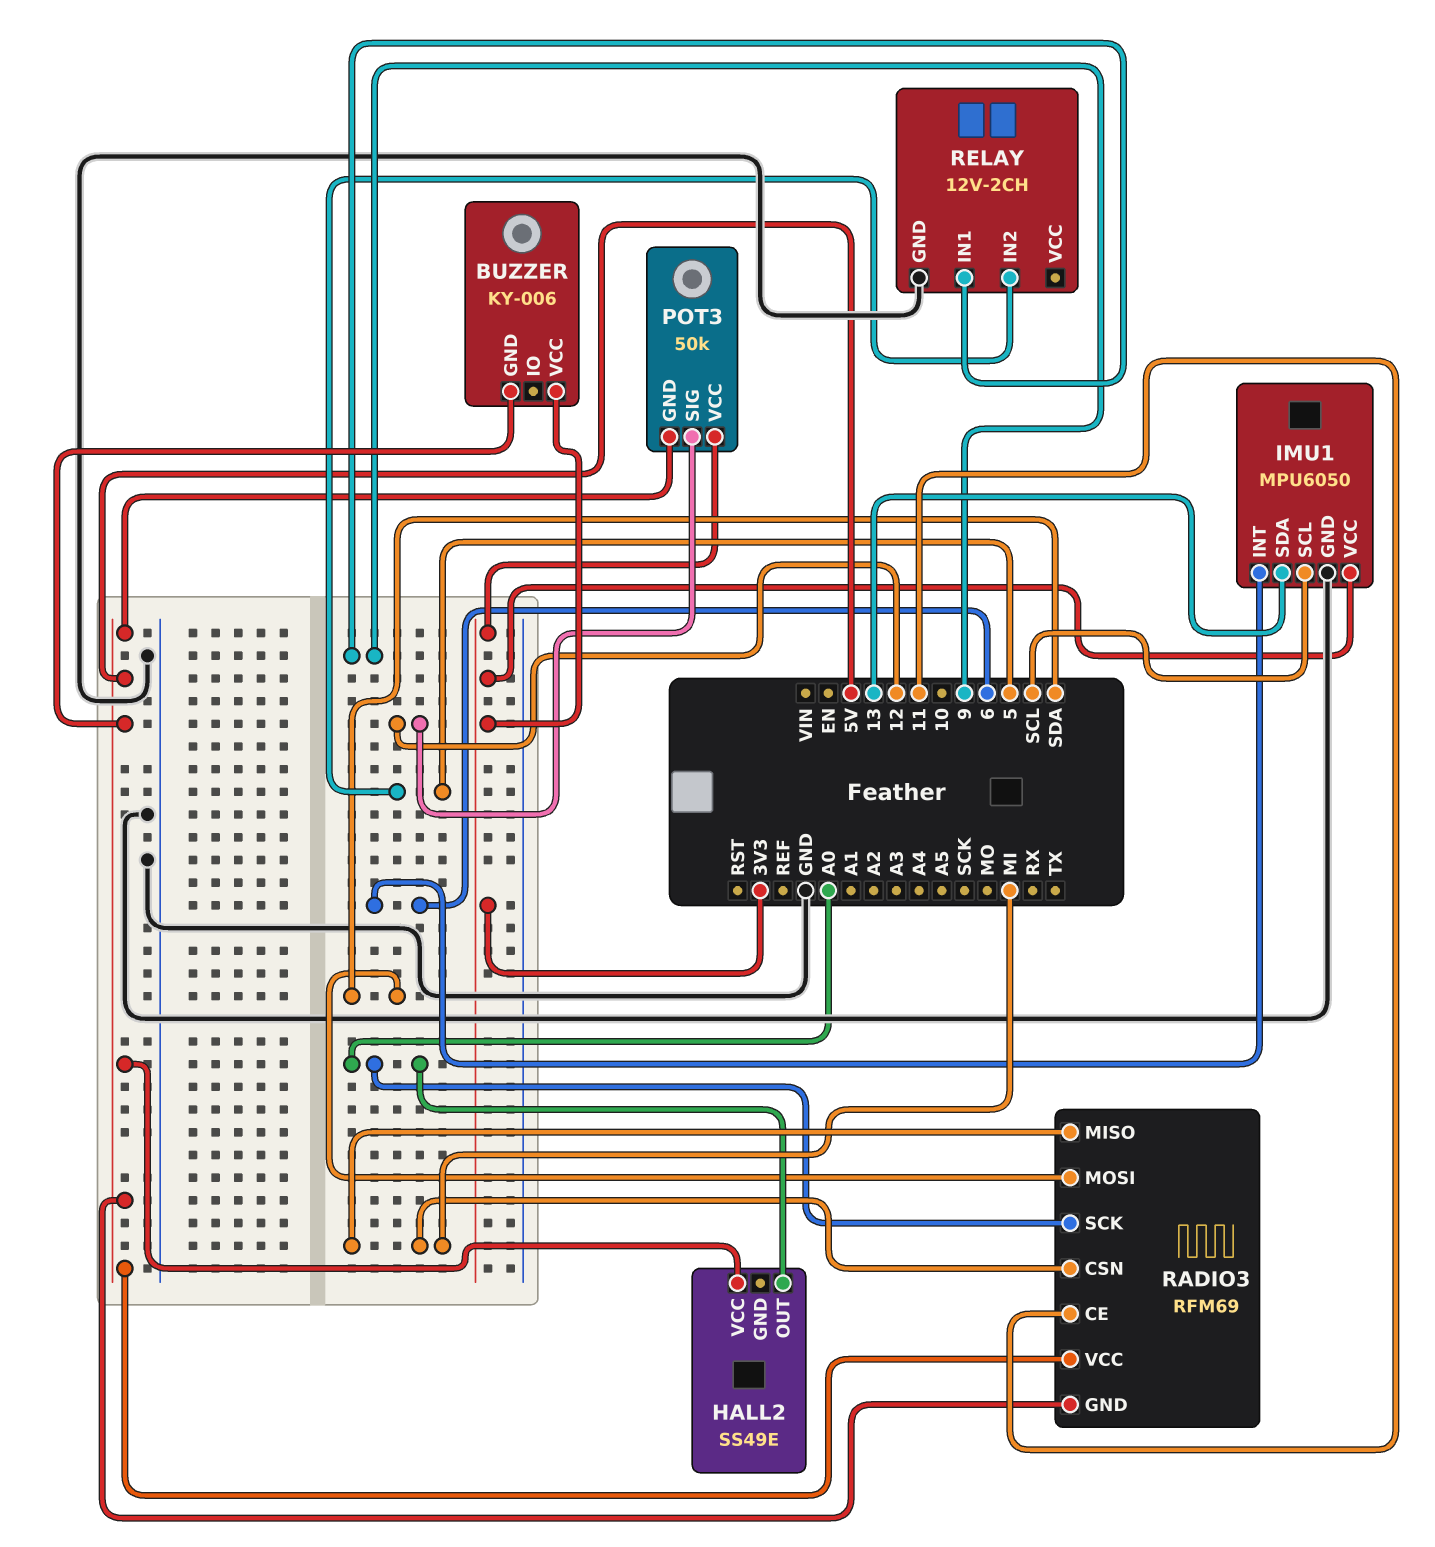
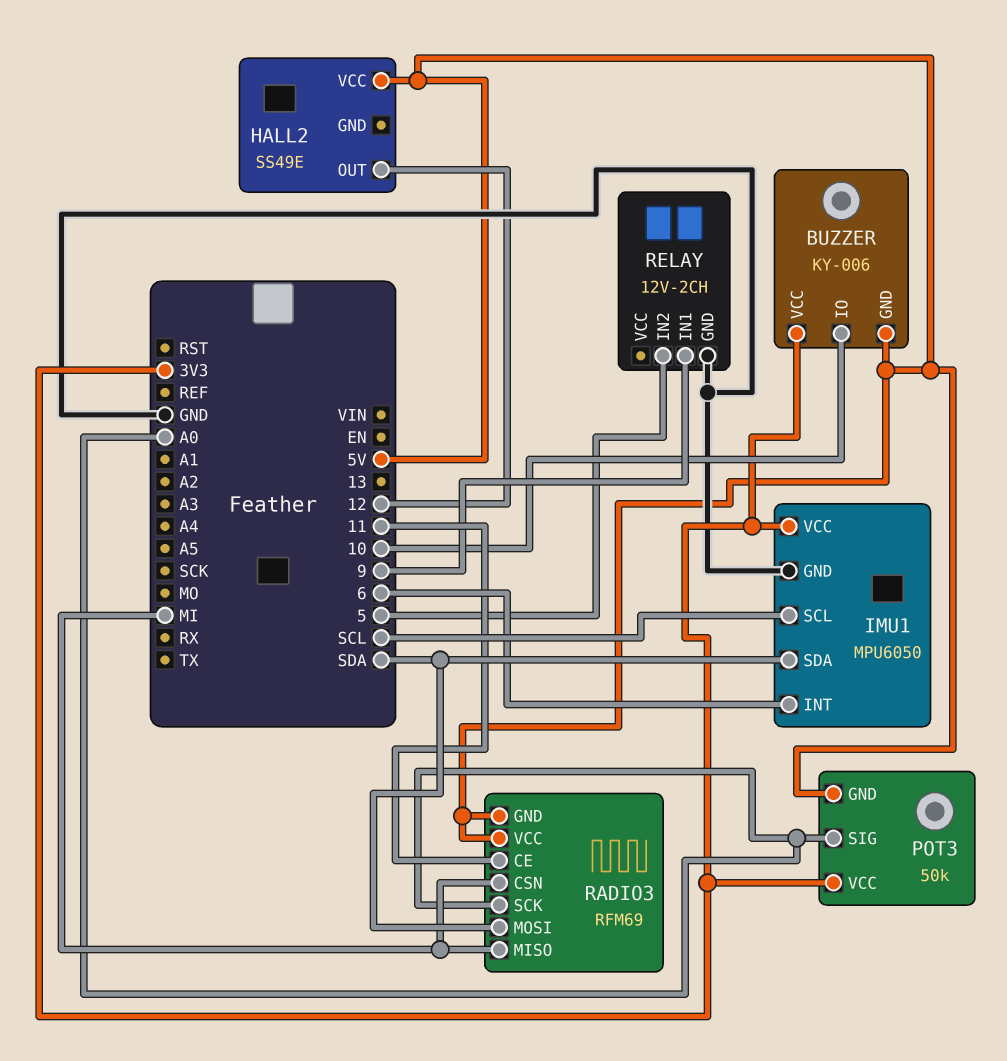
BUZZER pin IO: none -> 10
HALL2 pin OUT: A0 -> 12
IMU1 pin SDA: 13 -> SDA
POT3 pin SIG: 12 -> A0

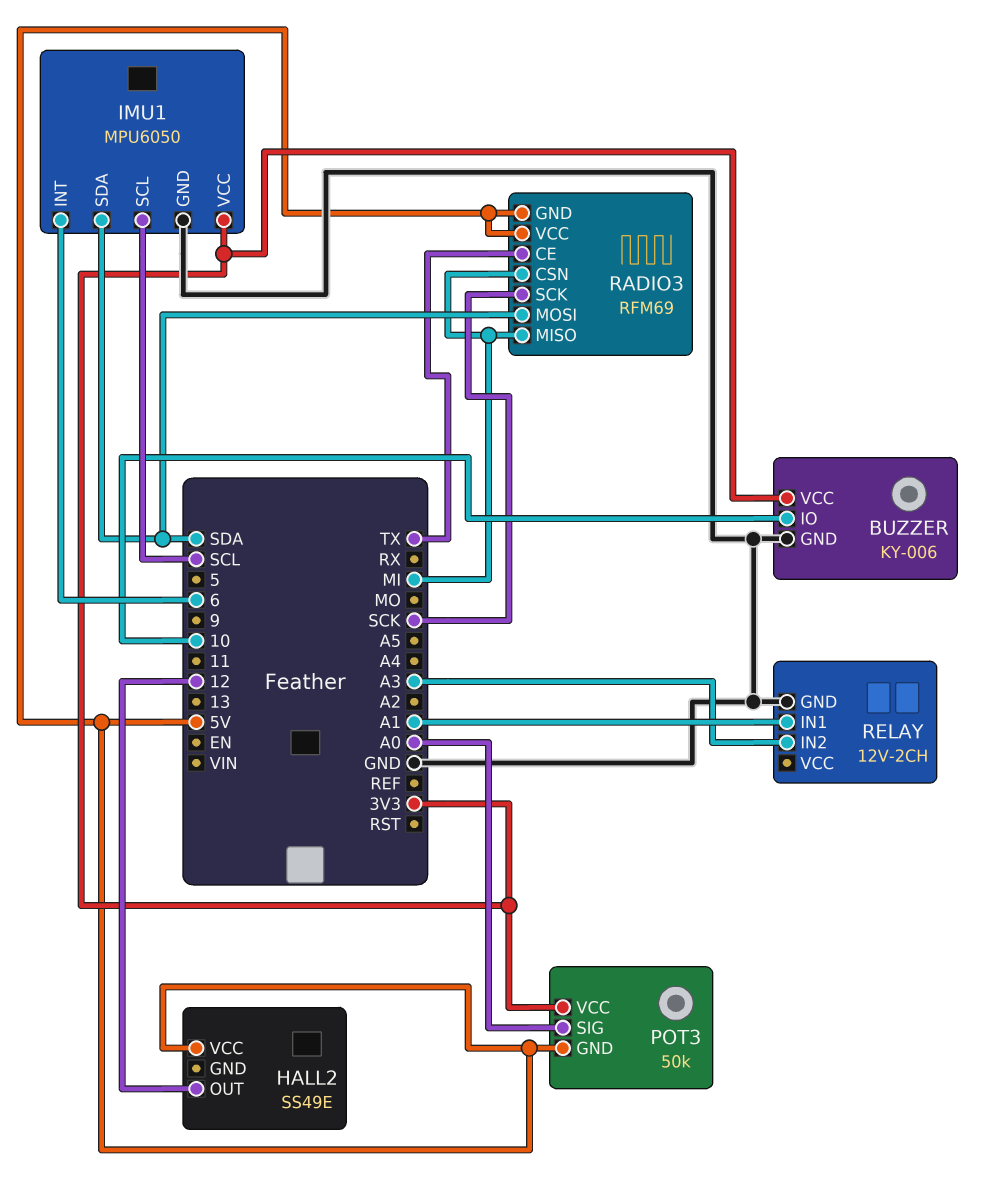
BUZZER pin GND: 5V -> GND
RADIO3 pin CE: 11 -> TX
RADIO3 pin SCK: A0 -> SCK
RELAY pin IN1: 9 -> A1
RELAY pin IN2: 5 -> A3

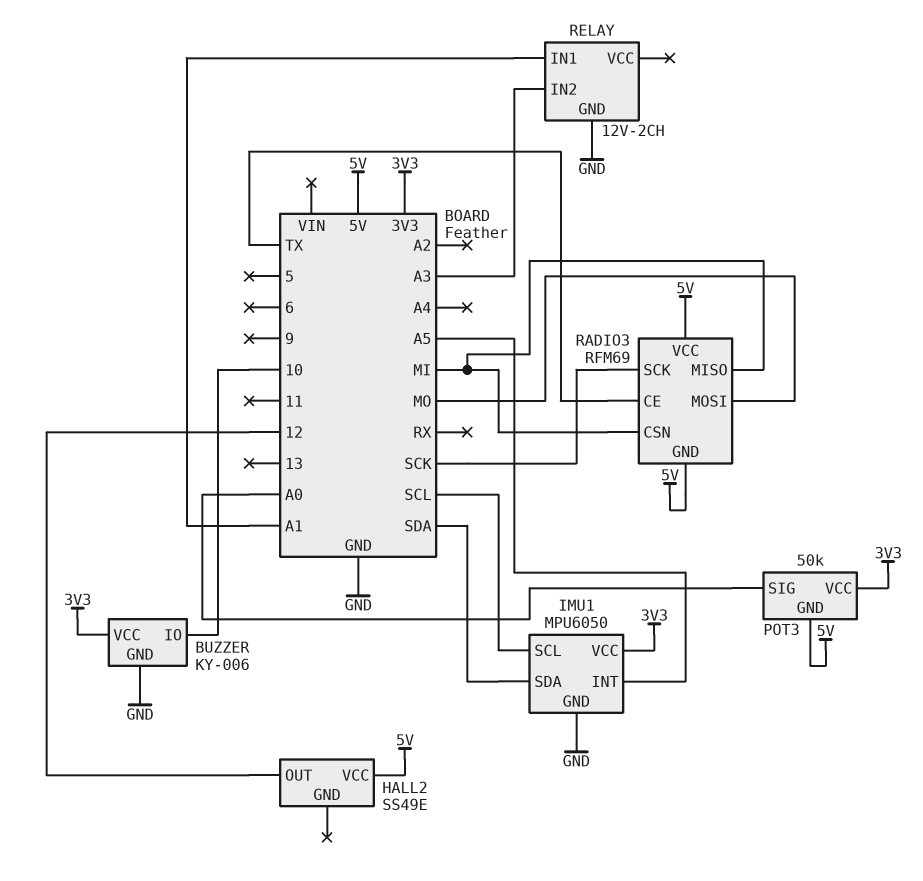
IMU1 pin INT: 6 -> A5
RADIO3 pin MOSI: SDA -> MO

